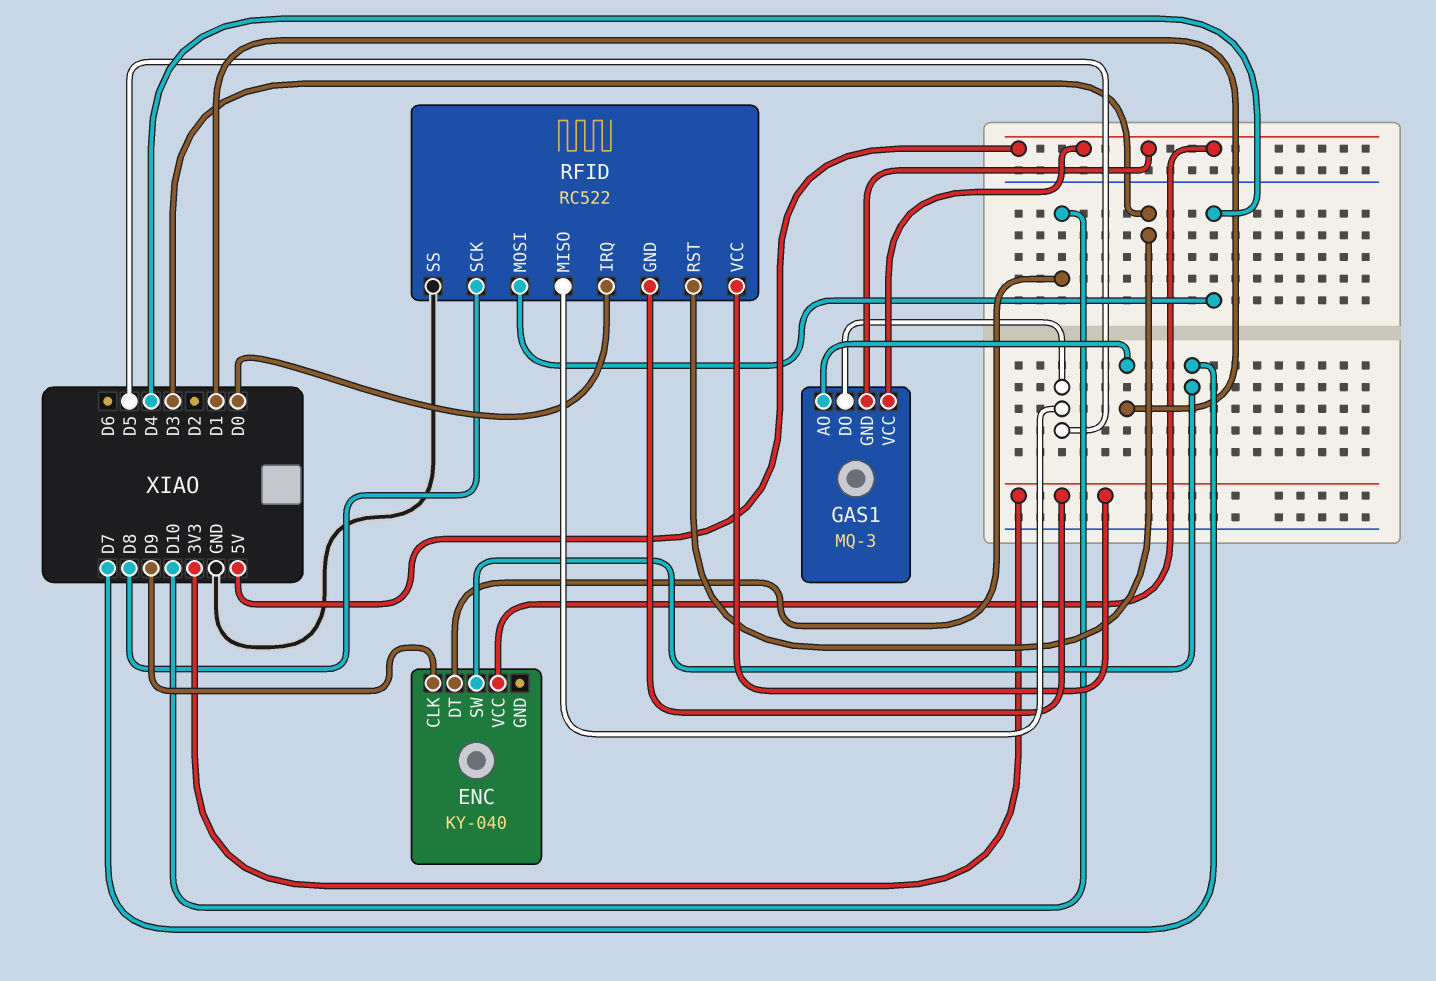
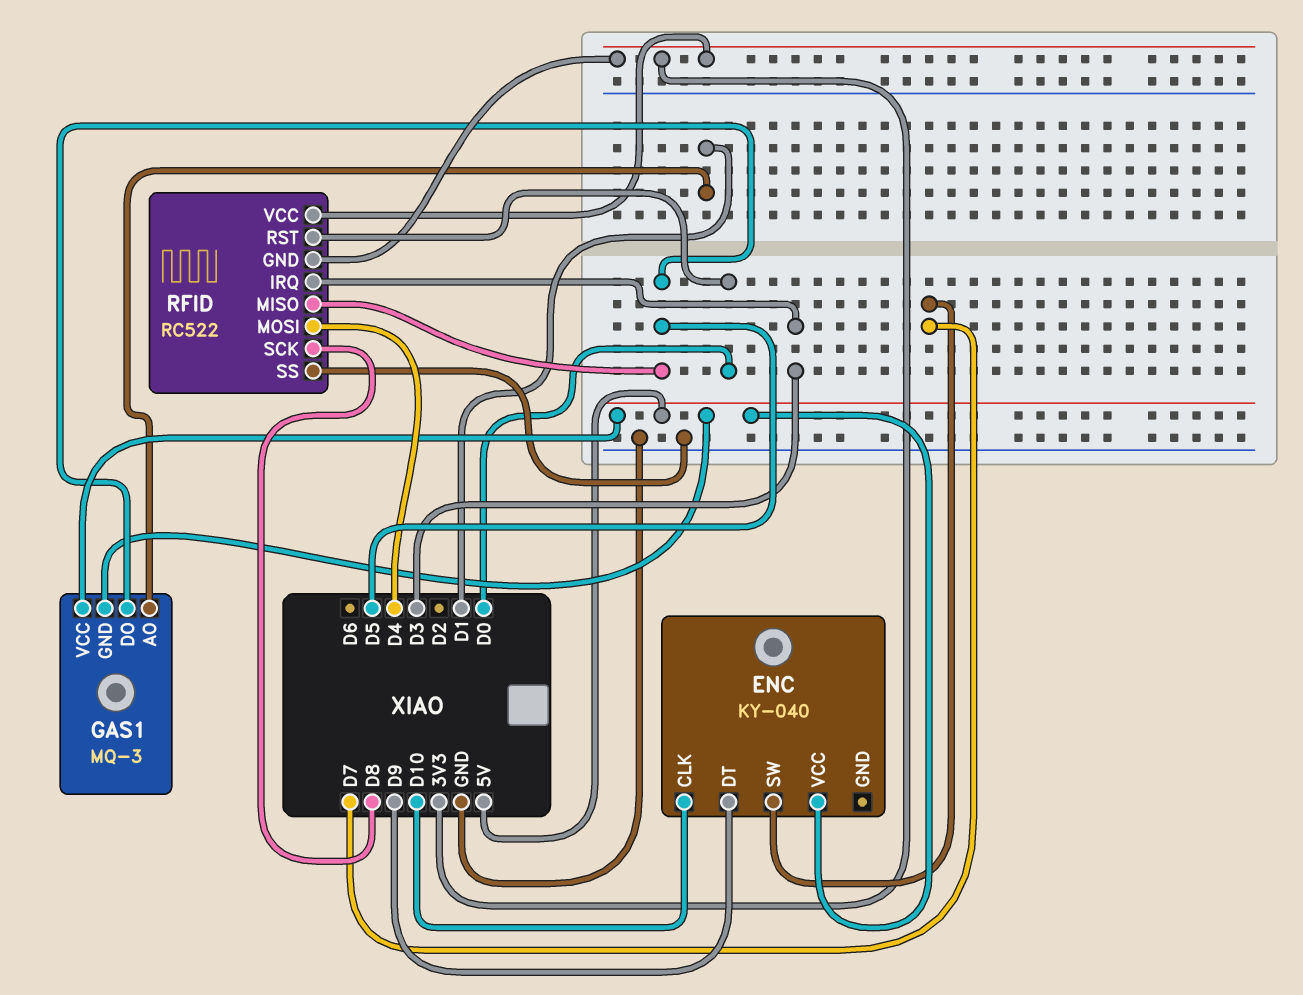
ENC pin CLK: D9 -> D10
ENC pin DT: D10 -> D9
RFID pin IRQ: D0 -> D3
RFID pin RST: D3 -> D0

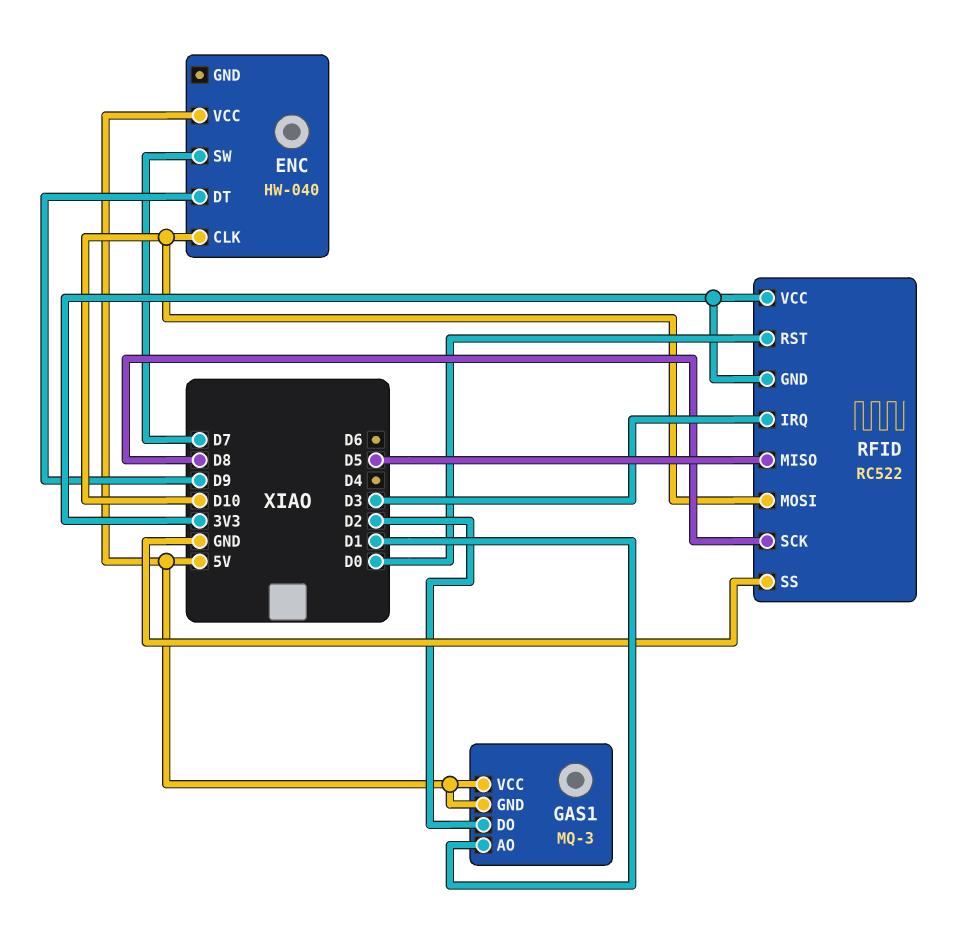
ENC: KY-040 -> HW-040
GAS1 pin DO: D5 -> D2
RFID pin MOSI: D4 -> D10

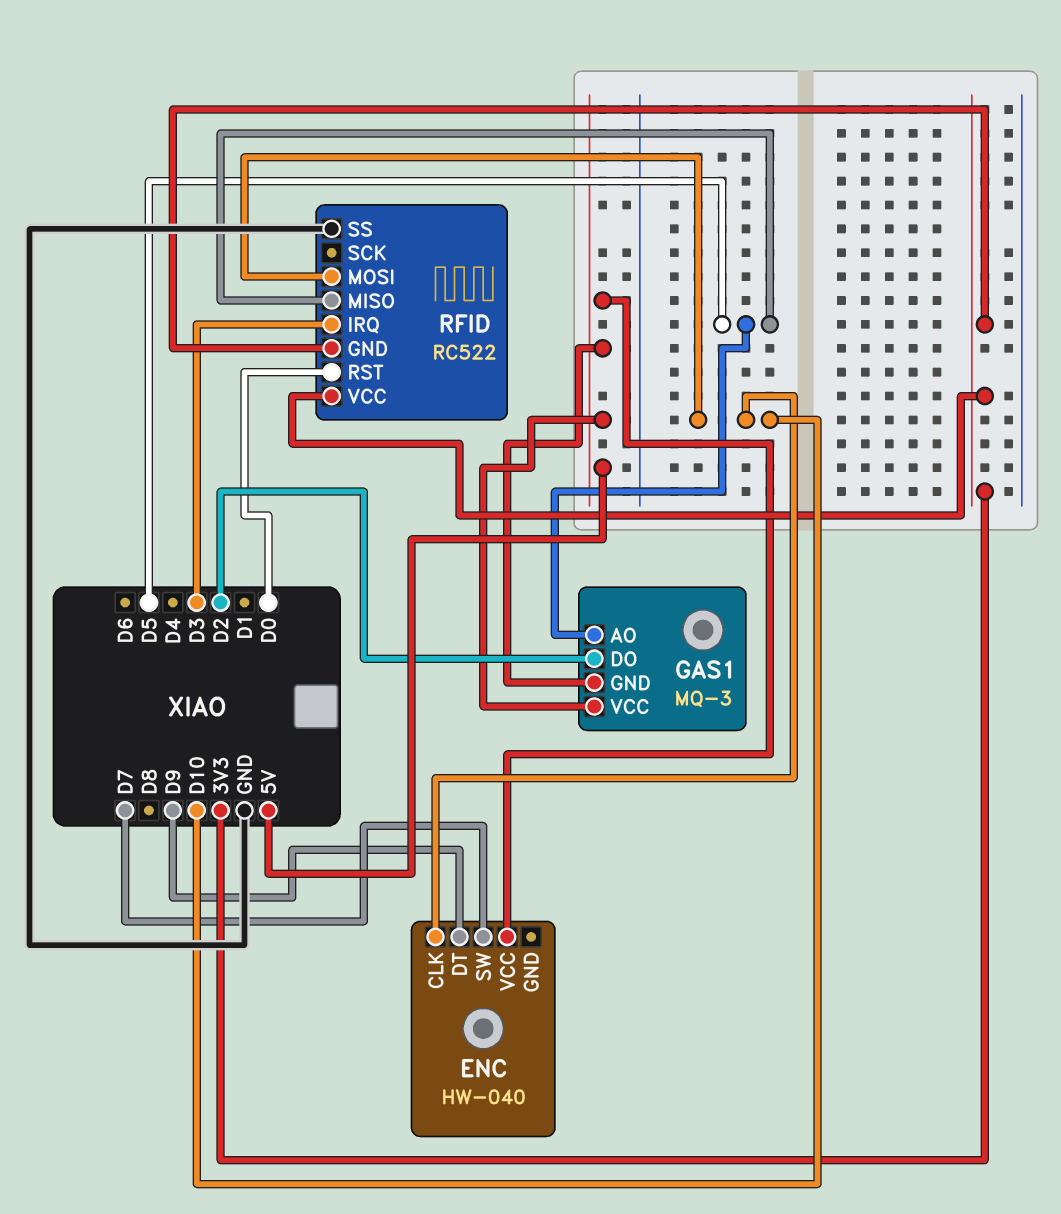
GAS1 pin AO: D1 -> D5
RFID pin SCK: D8 -> none

